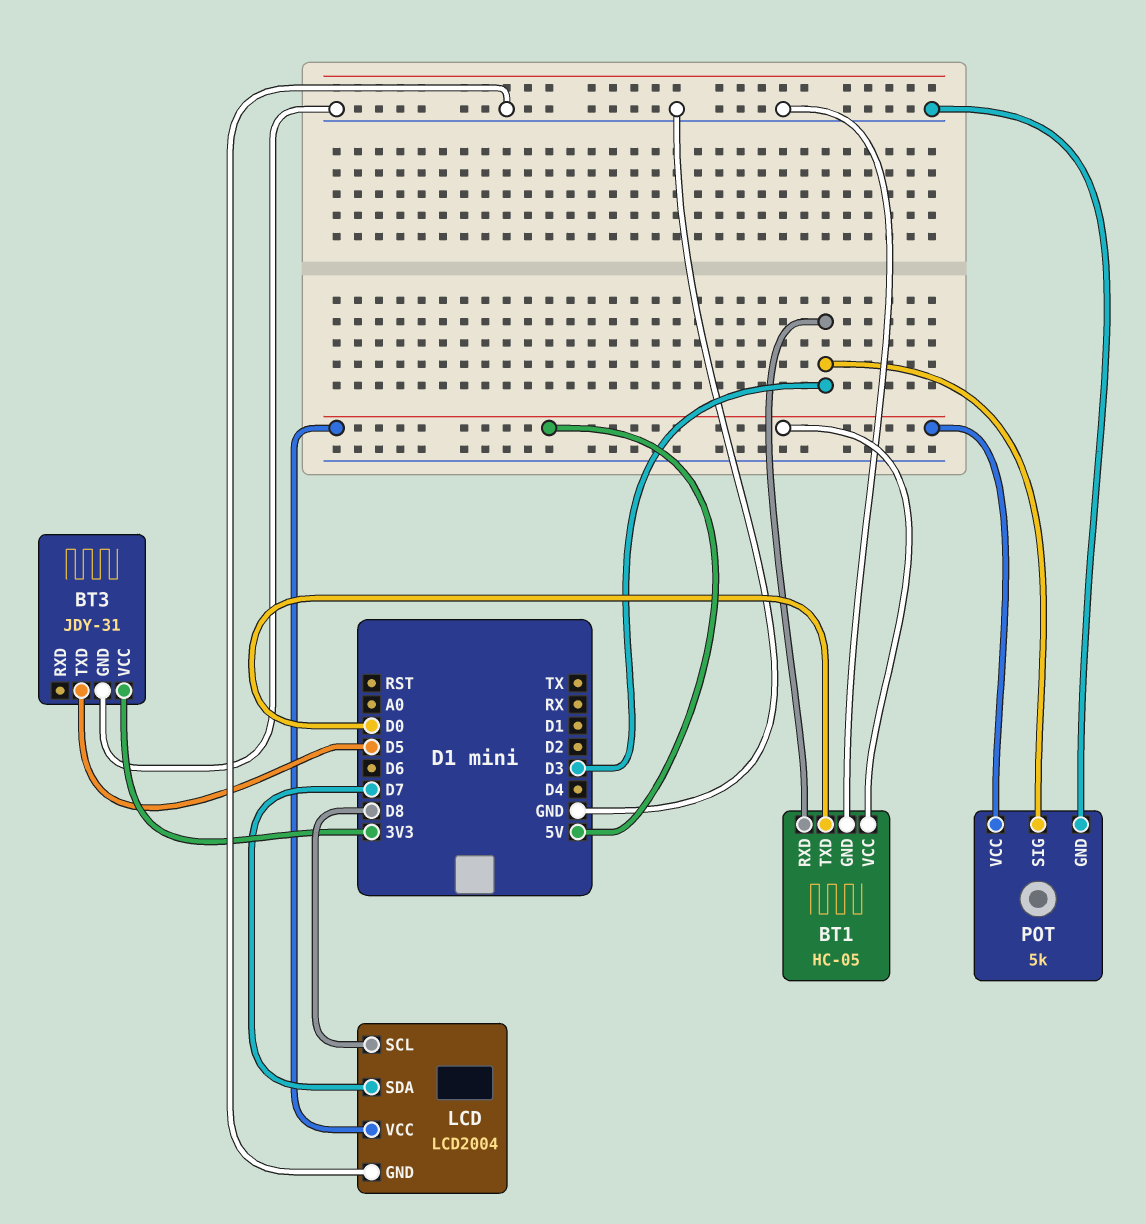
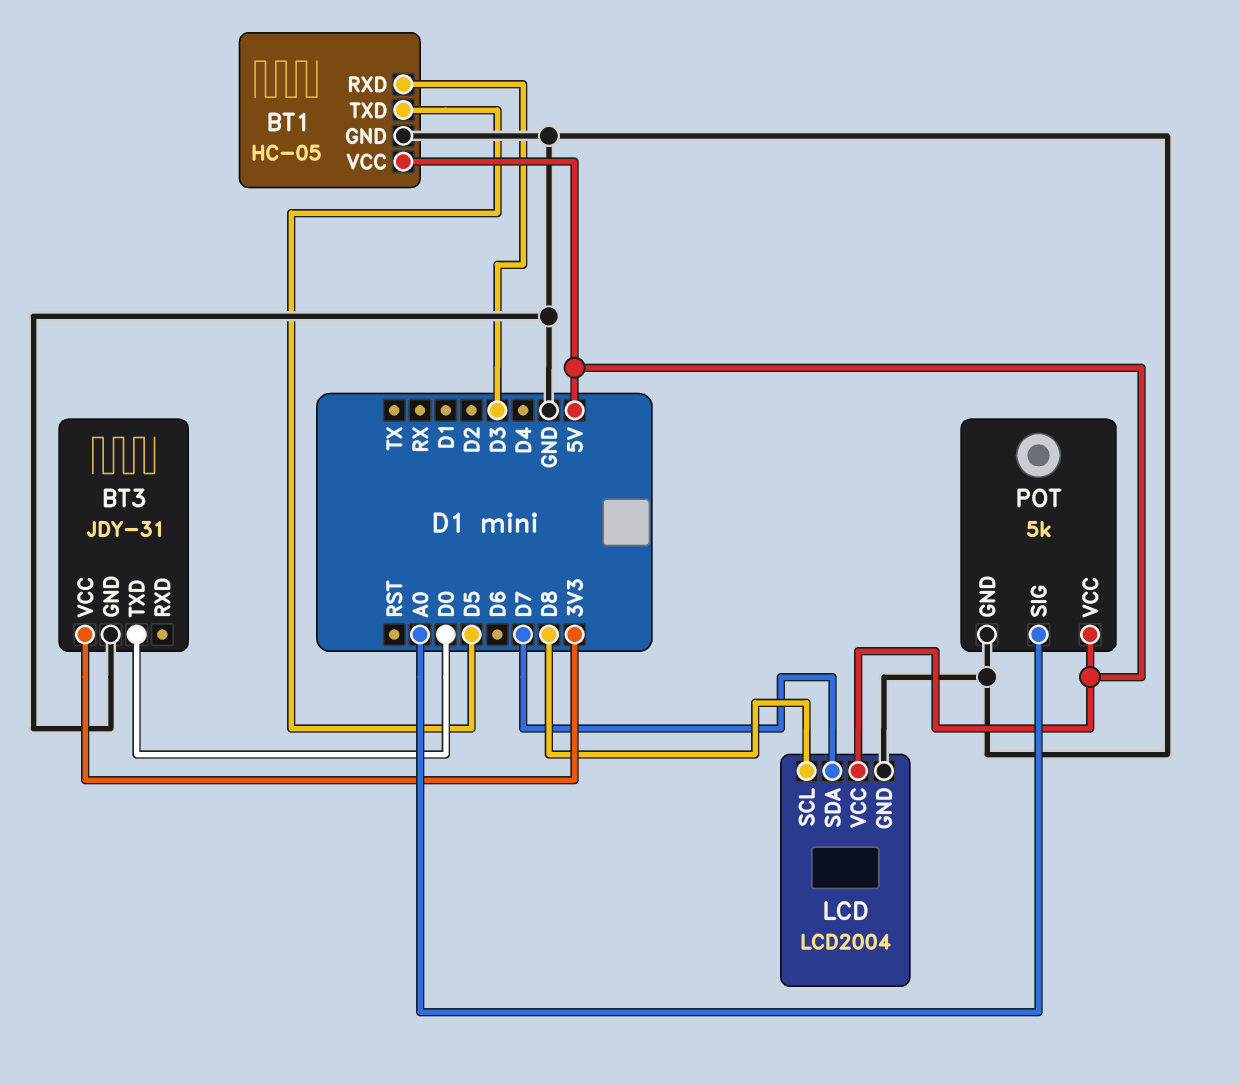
BT1 pin TXD: D0 -> D5
BT3 pin TXD: D5 -> D0
POT pin SIG: D3 -> A0

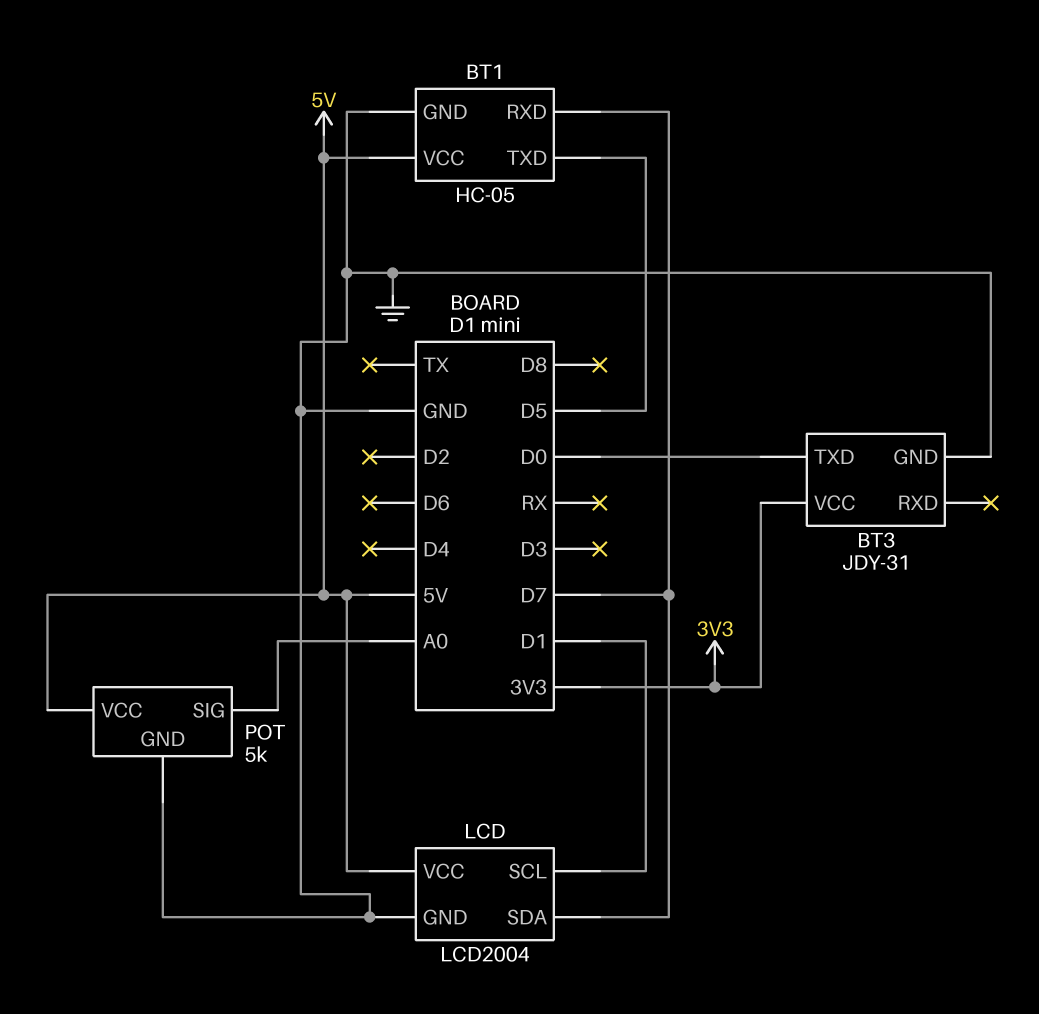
BT1 pin RXD: D3 -> D7
LCD pin SCL: D8 -> D1

